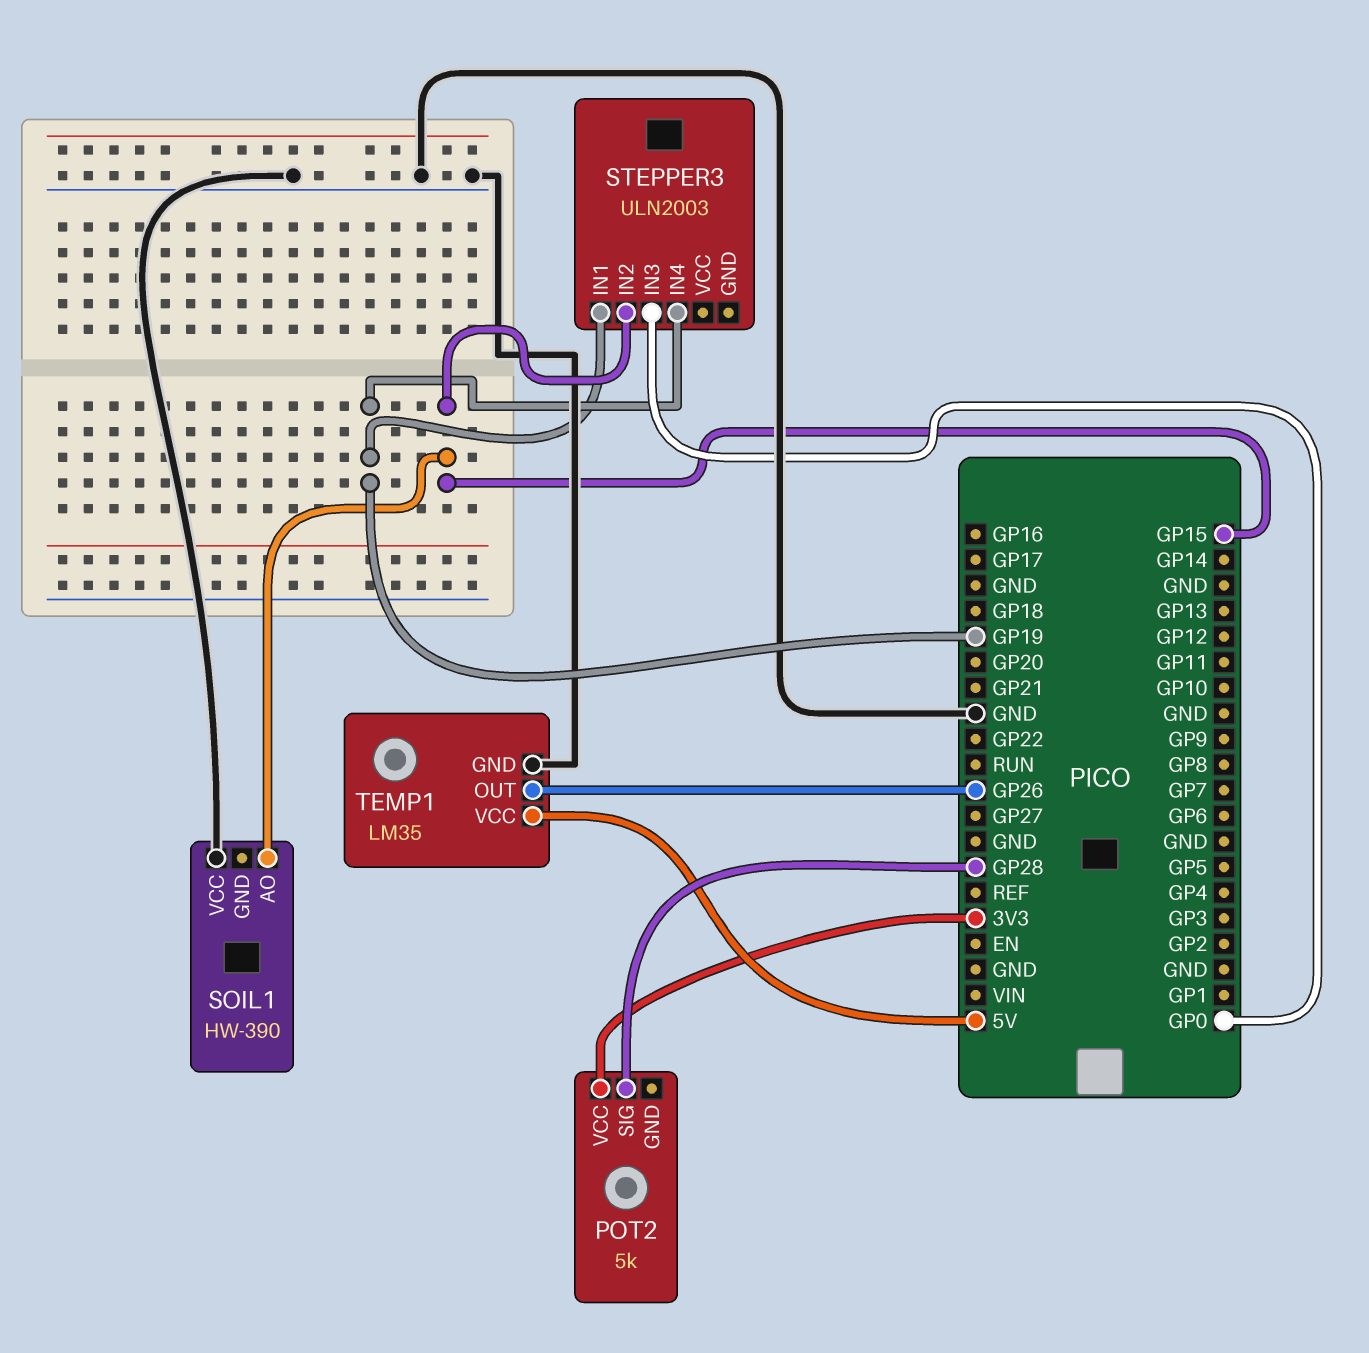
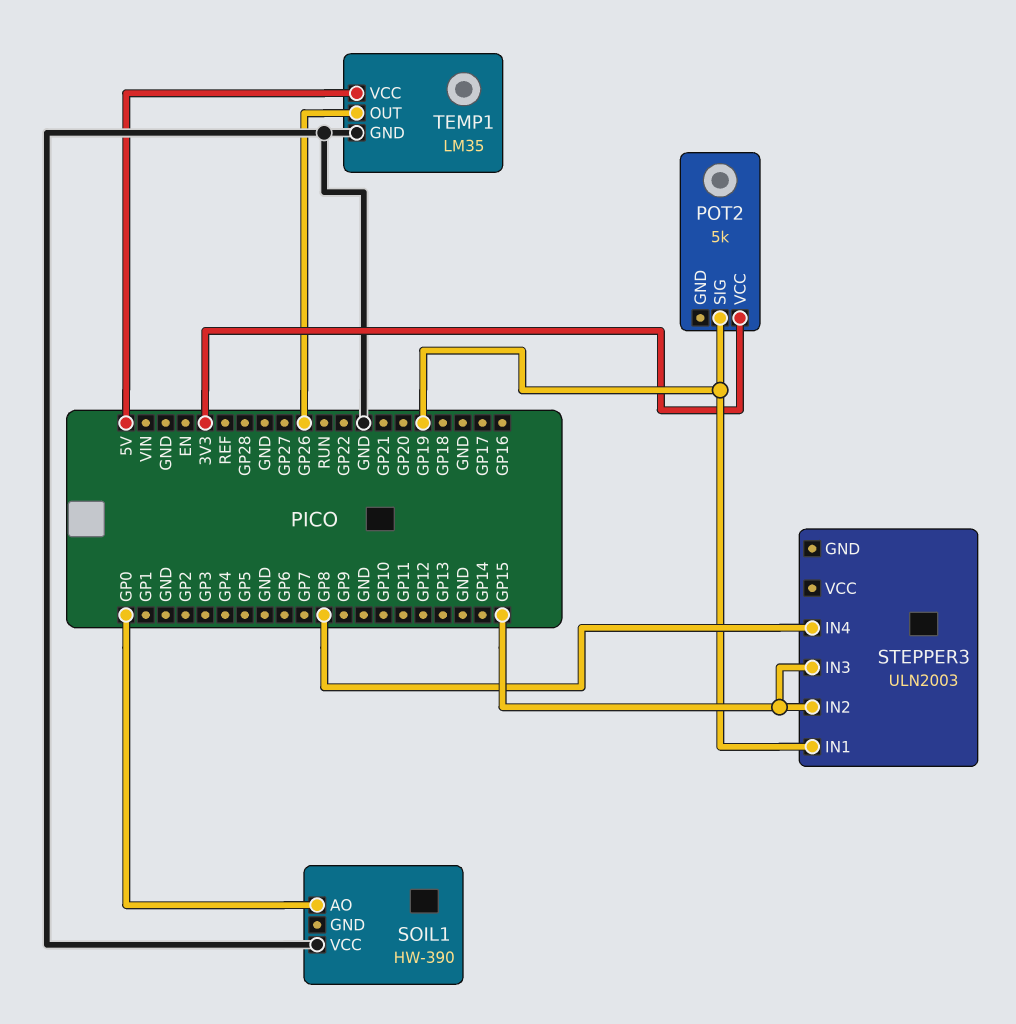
POT2 pin SIG: GP28 -> GP19
SOIL1 pin AO: GP15 -> GP0
STEPPER3 pin IN3: GP0 -> GP15
STEPPER3 pin IN4: GP19 -> GP8

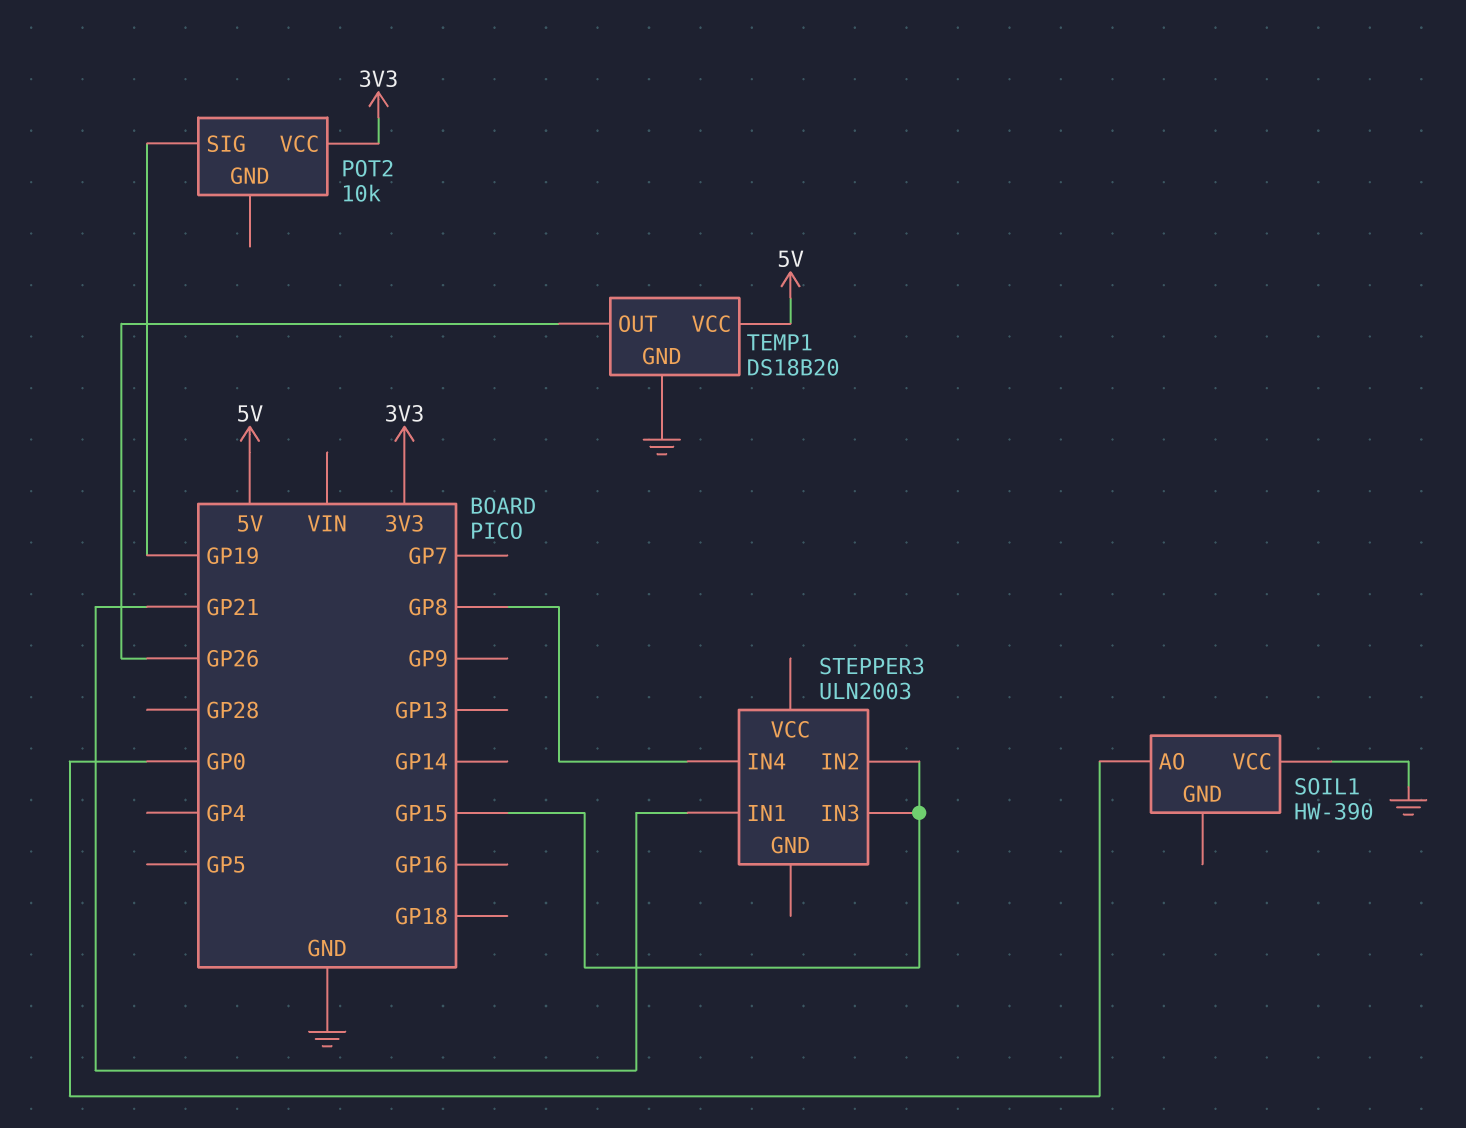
POT2: 5k -> 10k
STEPPER3 pin IN1: GP19 -> GP21
TEMP1: LM35 -> DS18B20

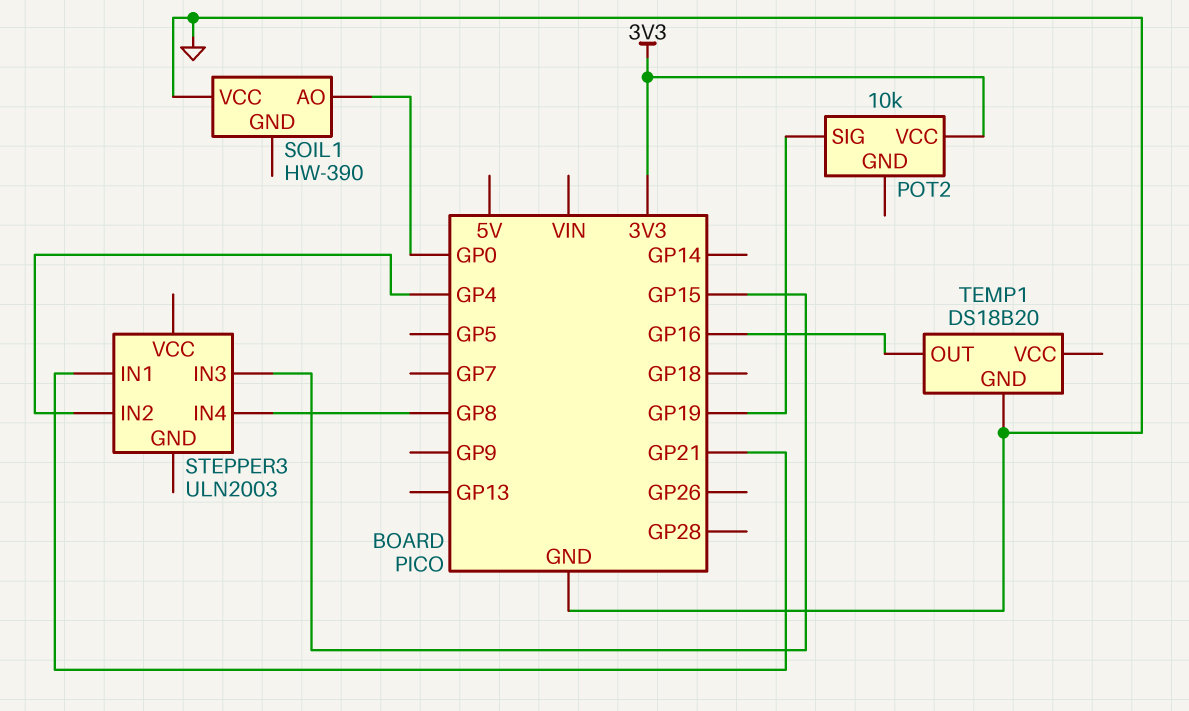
STEPPER3 pin IN2: GP15 -> GP4
TEMP1 pin OUT: GP26 -> GP16
TEMP1 pin VCC: 5V -> none

